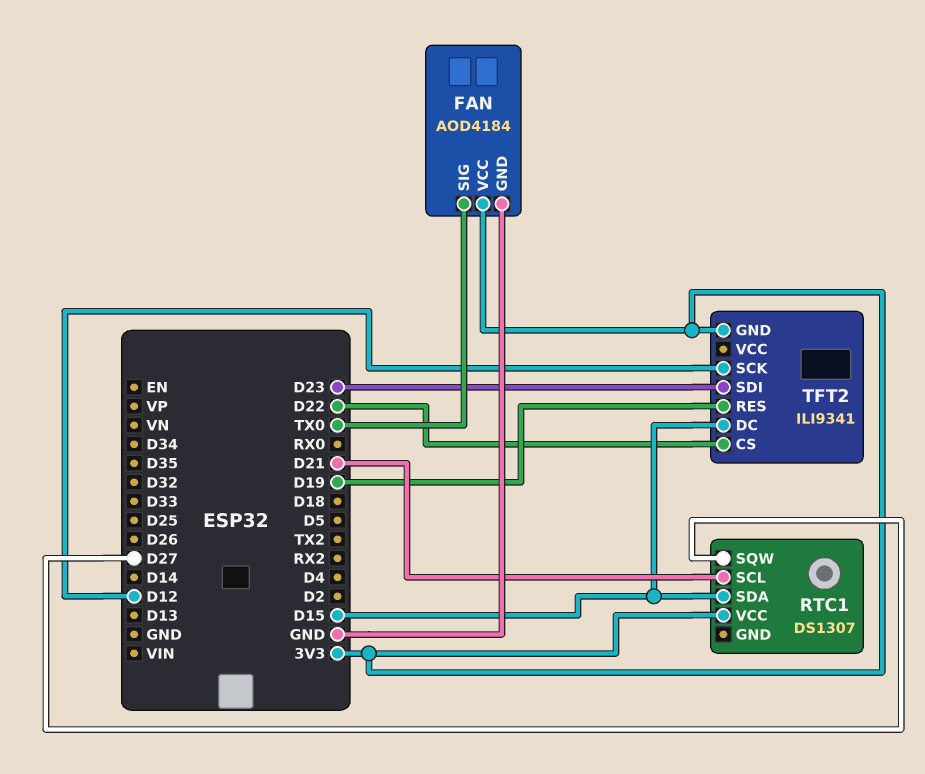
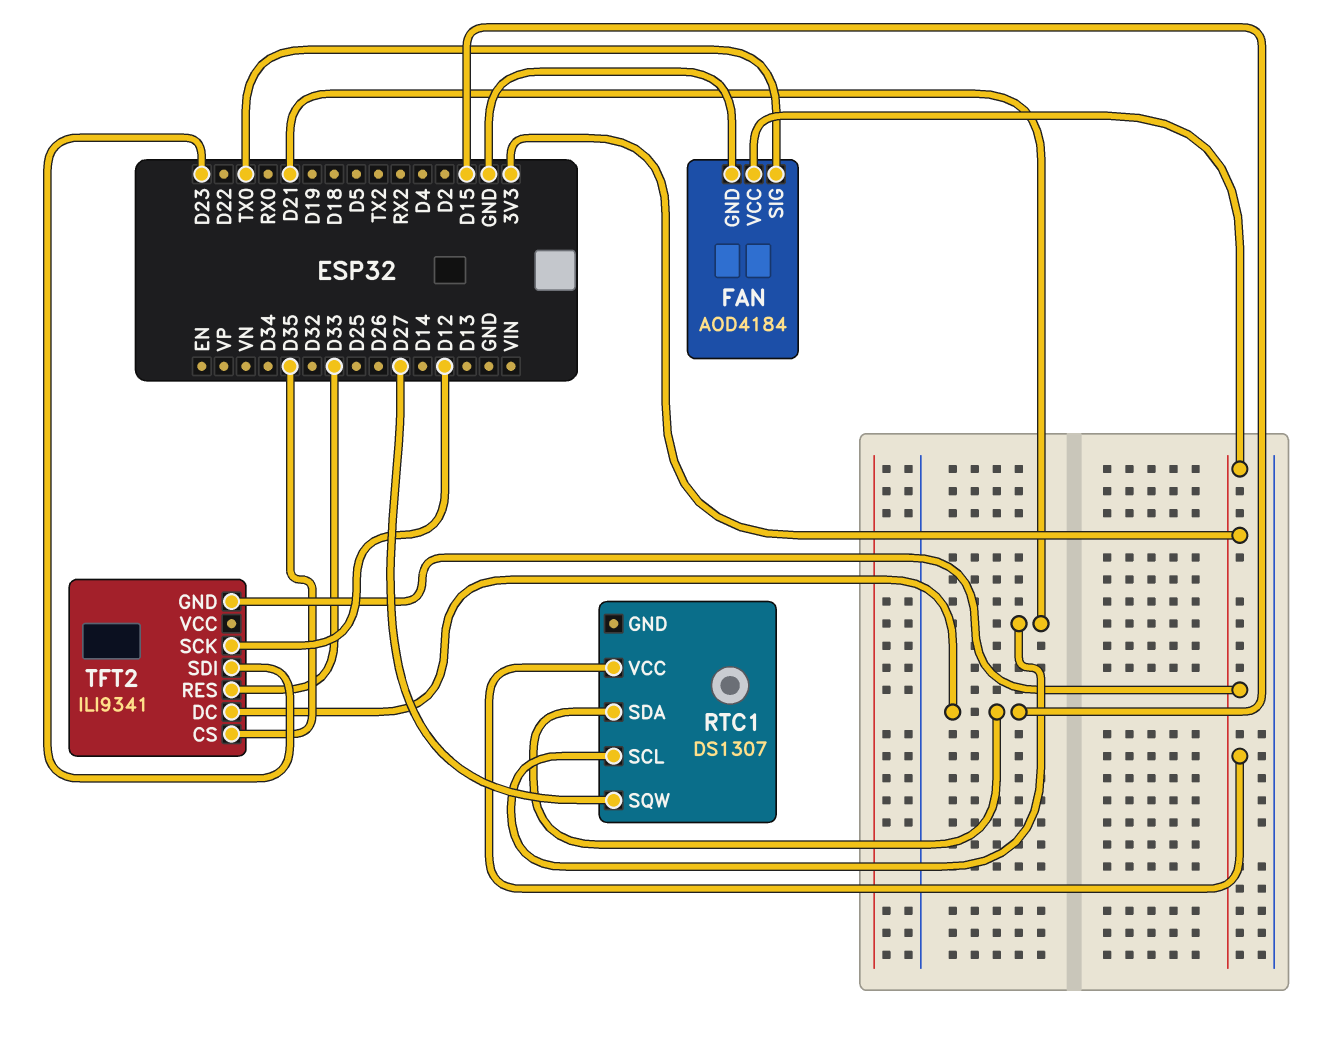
TFT2 pin CS: D22 -> D35
TFT2 pin RES: D19 -> D33

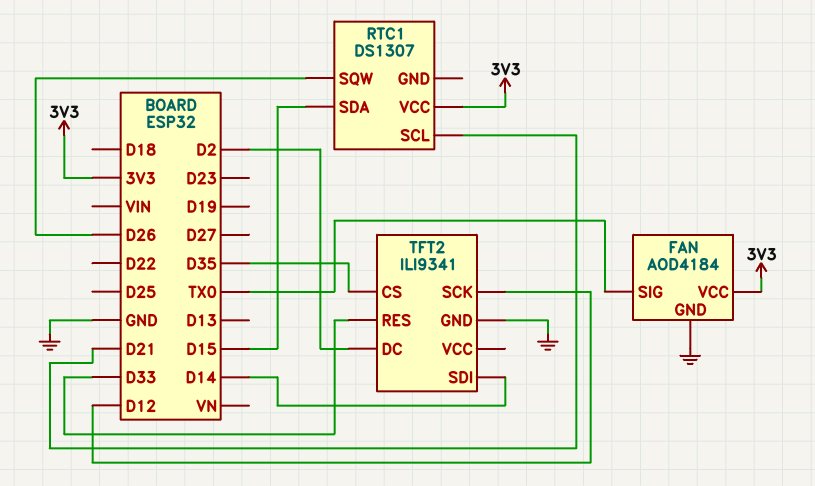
RTC1 pin SQW: D27 -> D26
TFT2 pin DC: D15 -> D2
TFT2 pin GND: 3V3 -> GND
TFT2 pin SDI: D23 -> D14

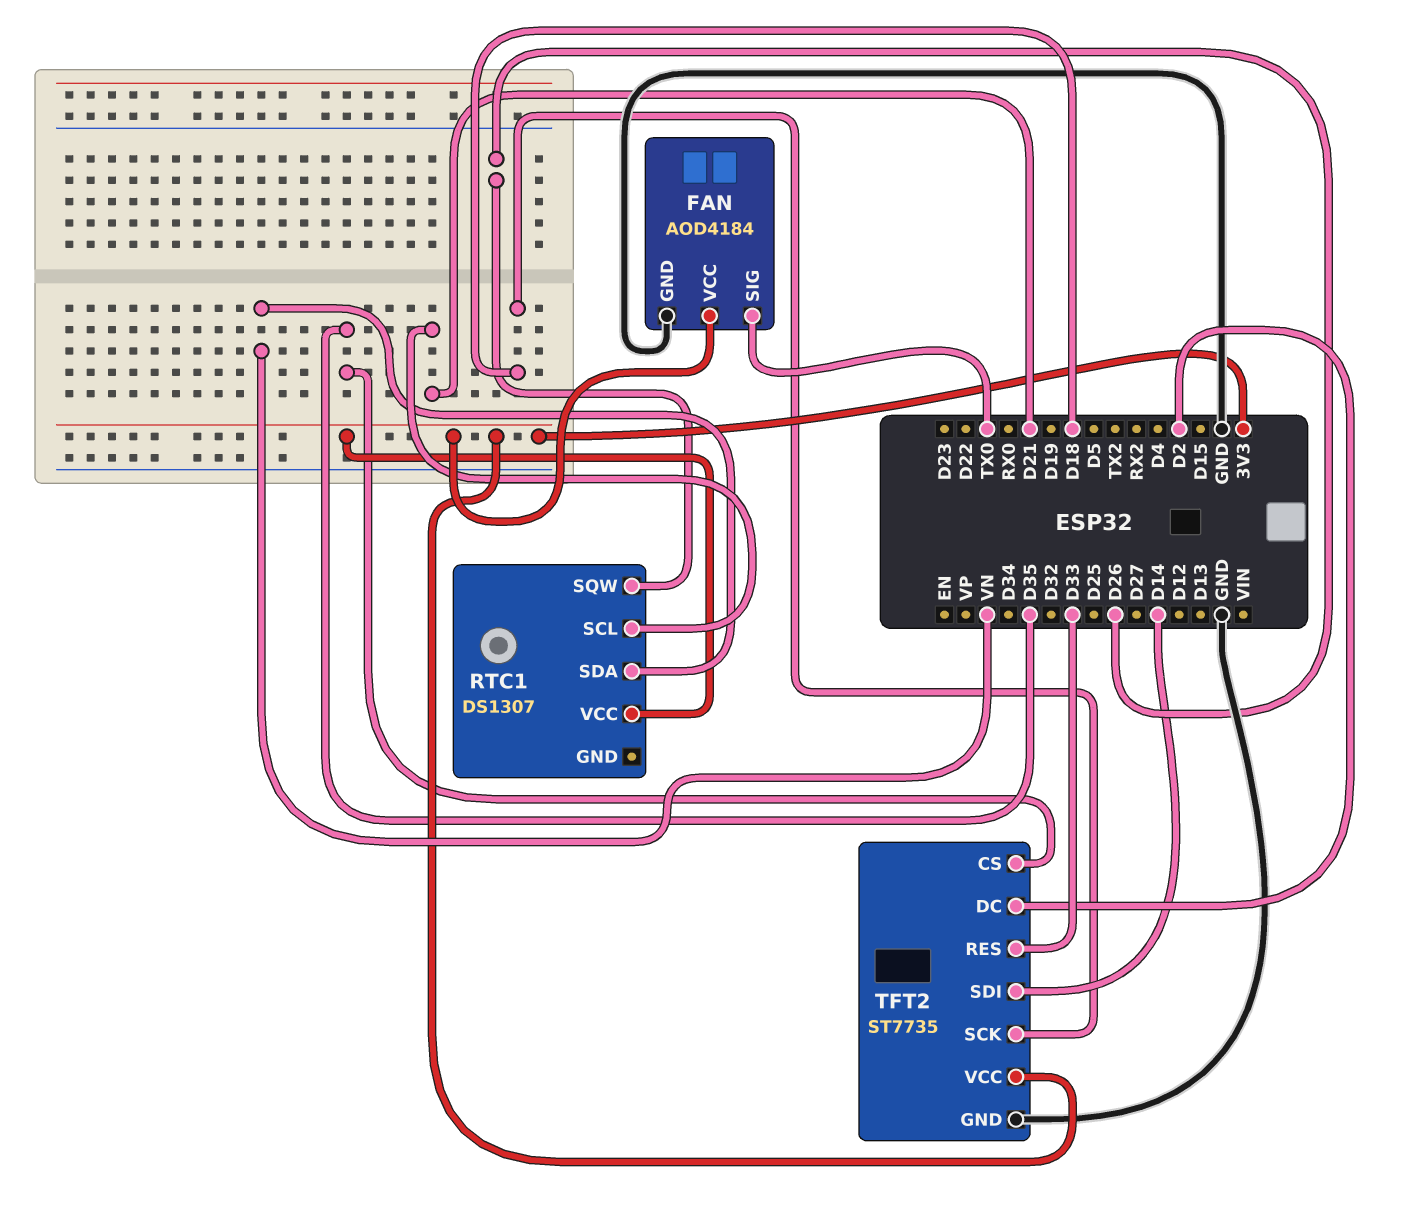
RTC1 pin SDA: D15 -> VN
TFT2: ILI9341 -> ST7735
TFT2 pin SCK: D12 -> D18
TFT2 pin VCC: none -> 3V3

